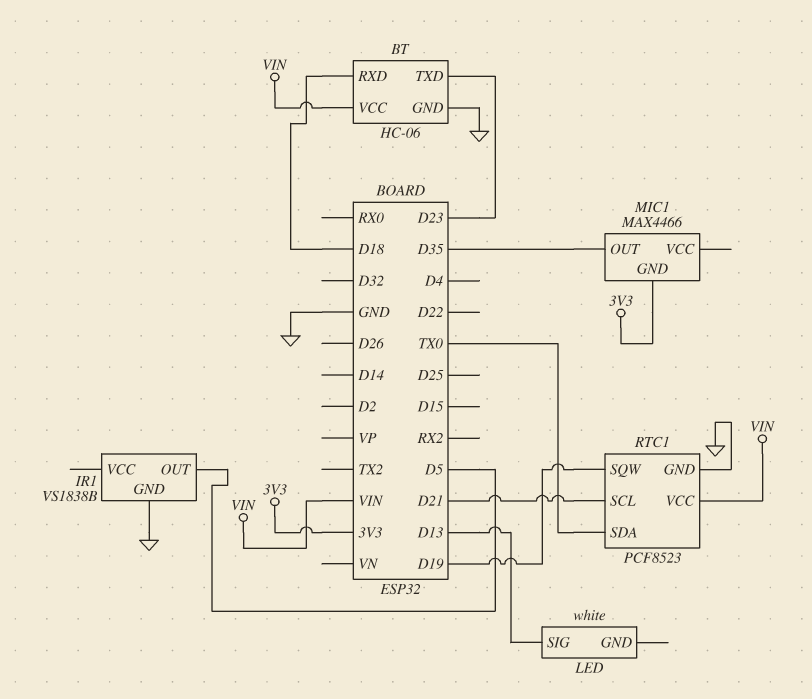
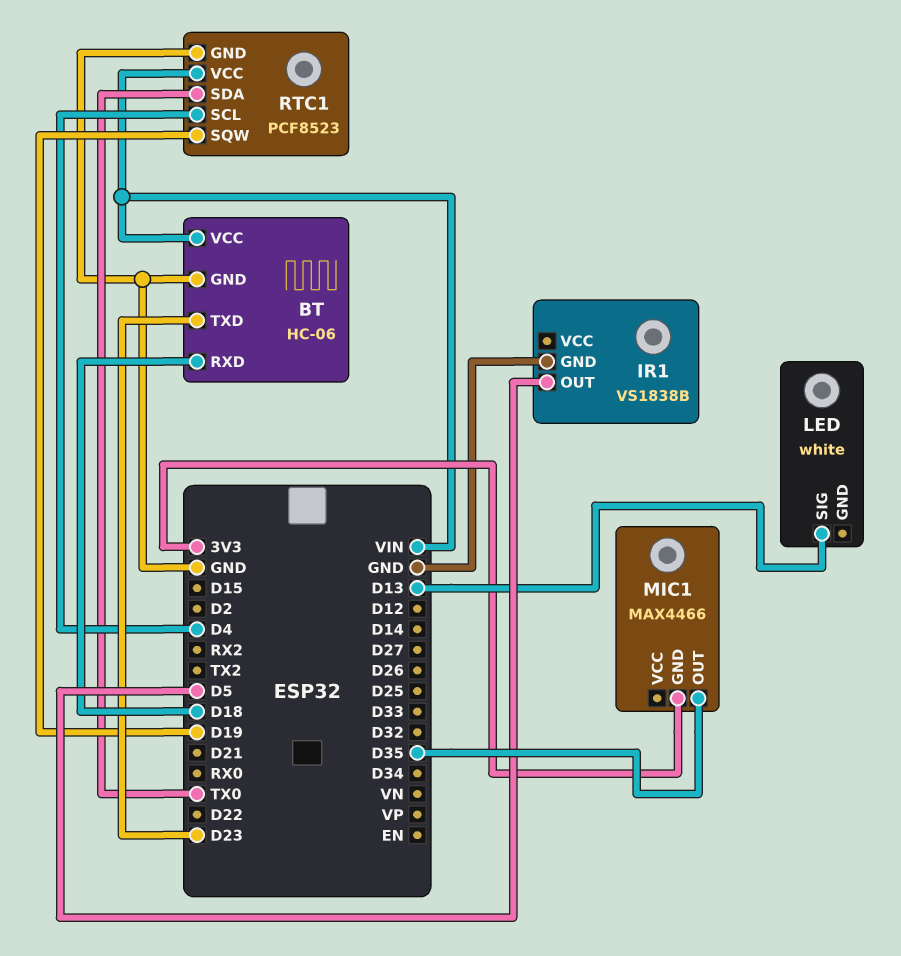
RTC1 pin SCL: D21 -> D4

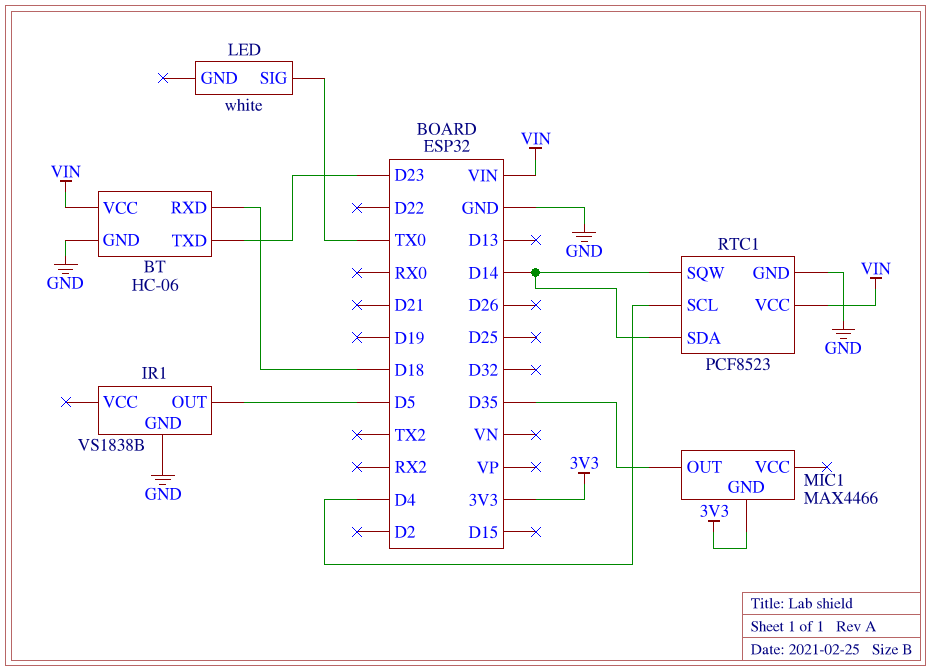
LED pin SIG: D13 -> TX0
RTC1 pin SDA: TX0 -> D14
RTC1 pin SQW: D19 -> D14

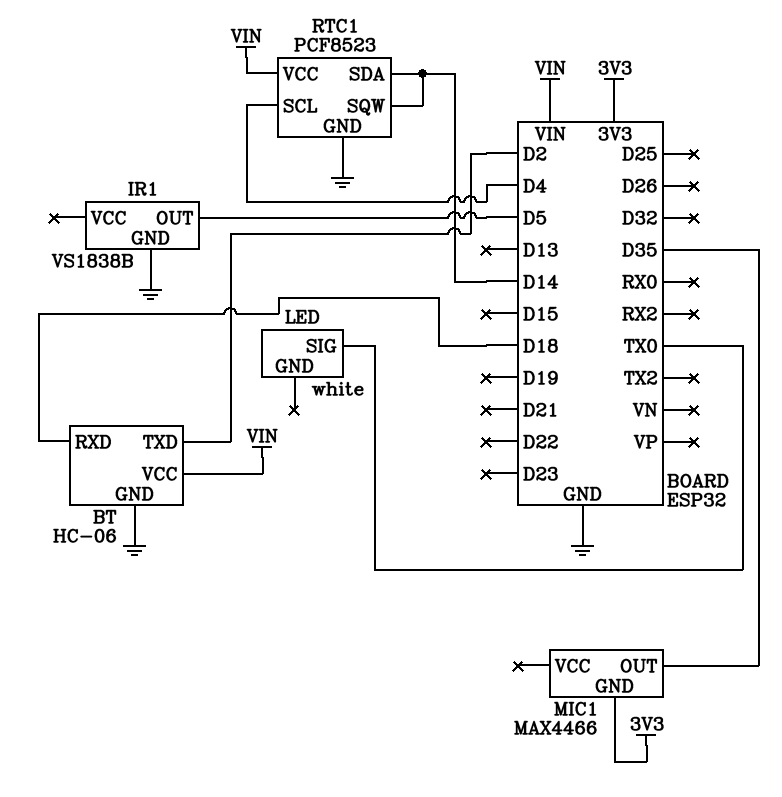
BT pin TXD: D23 -> D2

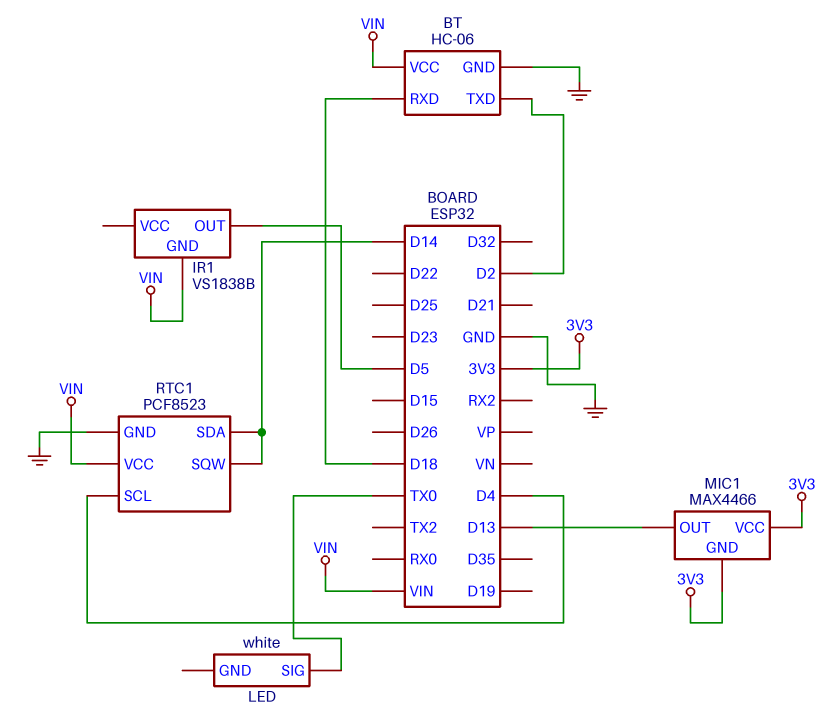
IR1 pin GND: GND -> VIN
MIC1 pin OUT: D35 -> D13
MIC1 pin VCC: none -> 3V3

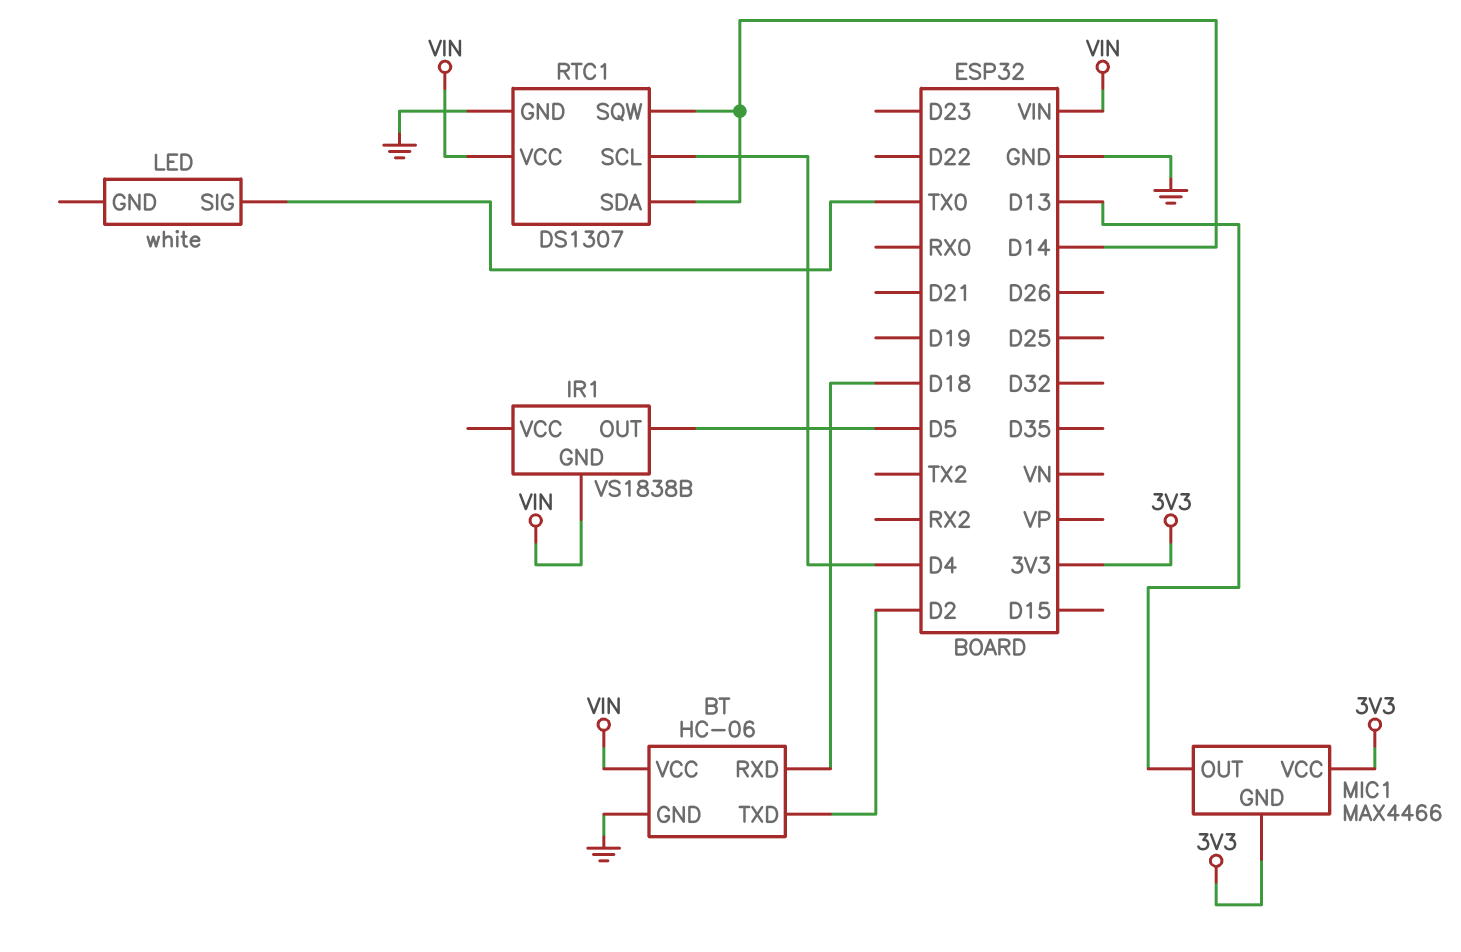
RTC1: PCF8523 -> DS1307

